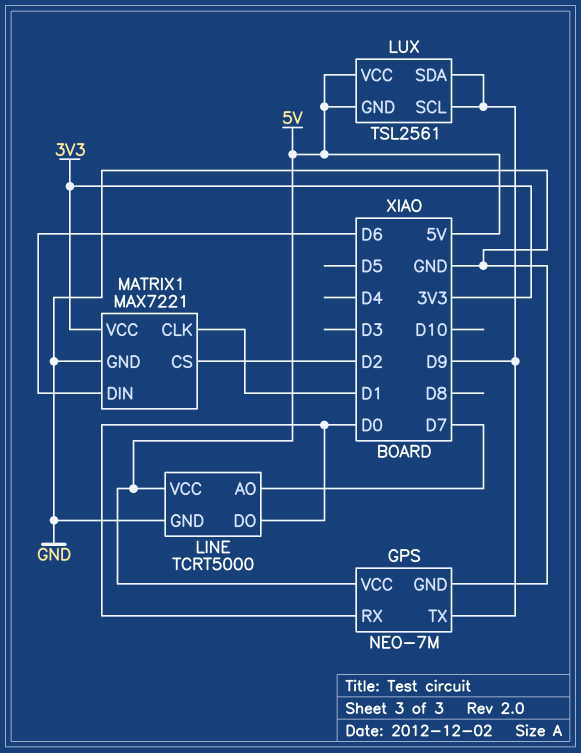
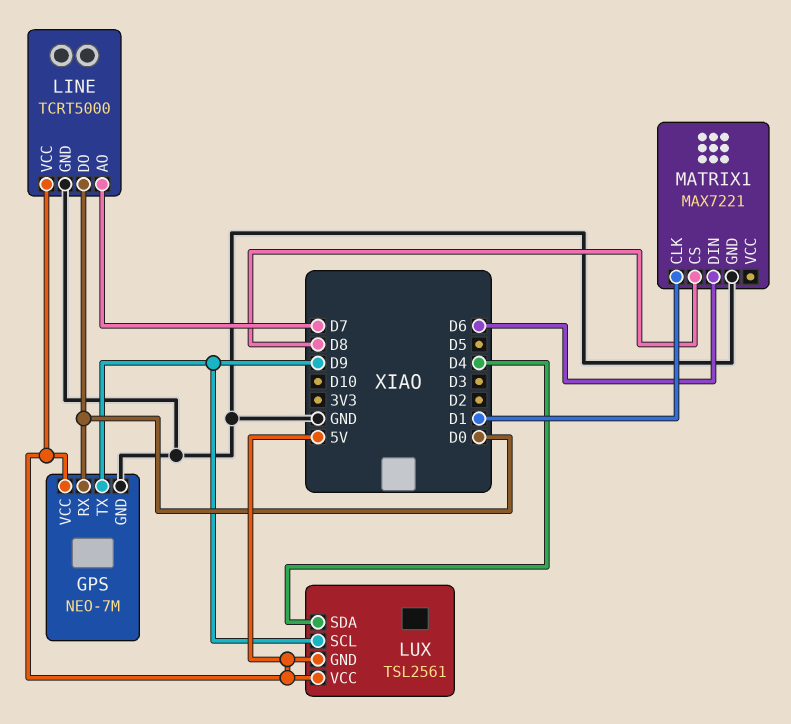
LUX pin SDA: D9 -> D4
MATRIX1 pin CS: D2 -> D8
MATRIX1 pin VCC: 3V3 -> none

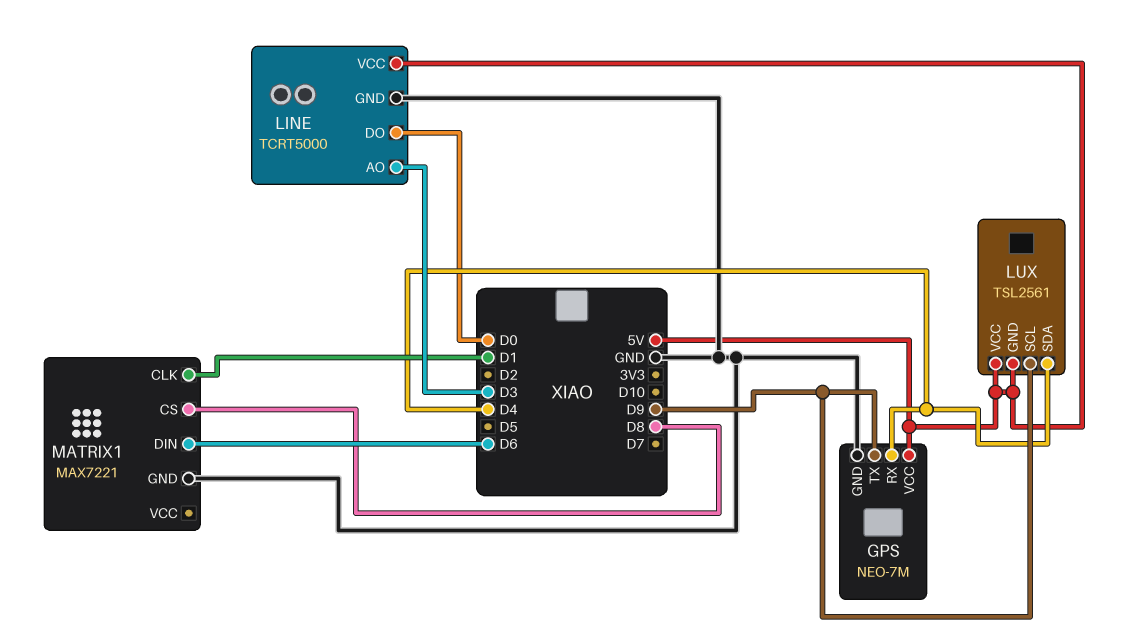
GPS pin RX: D0 -> D4
LINE pin AO: D7 -> D3

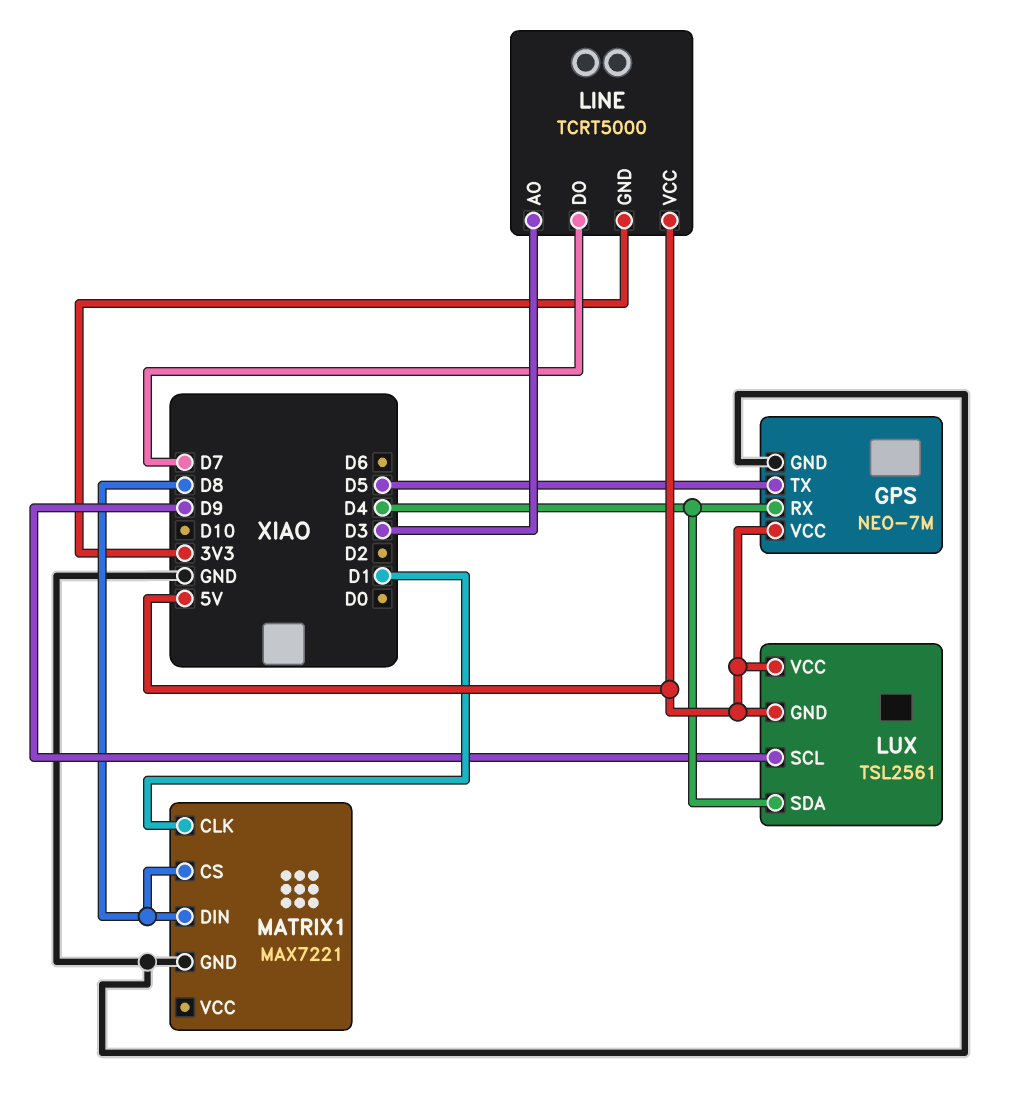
GPS pin TX: D9 -> D5
LINE pin DO: D0 -> D7
LINE pin GND: GND -> 3V3
MATRIX1 pin DIN: D6 -> D8

